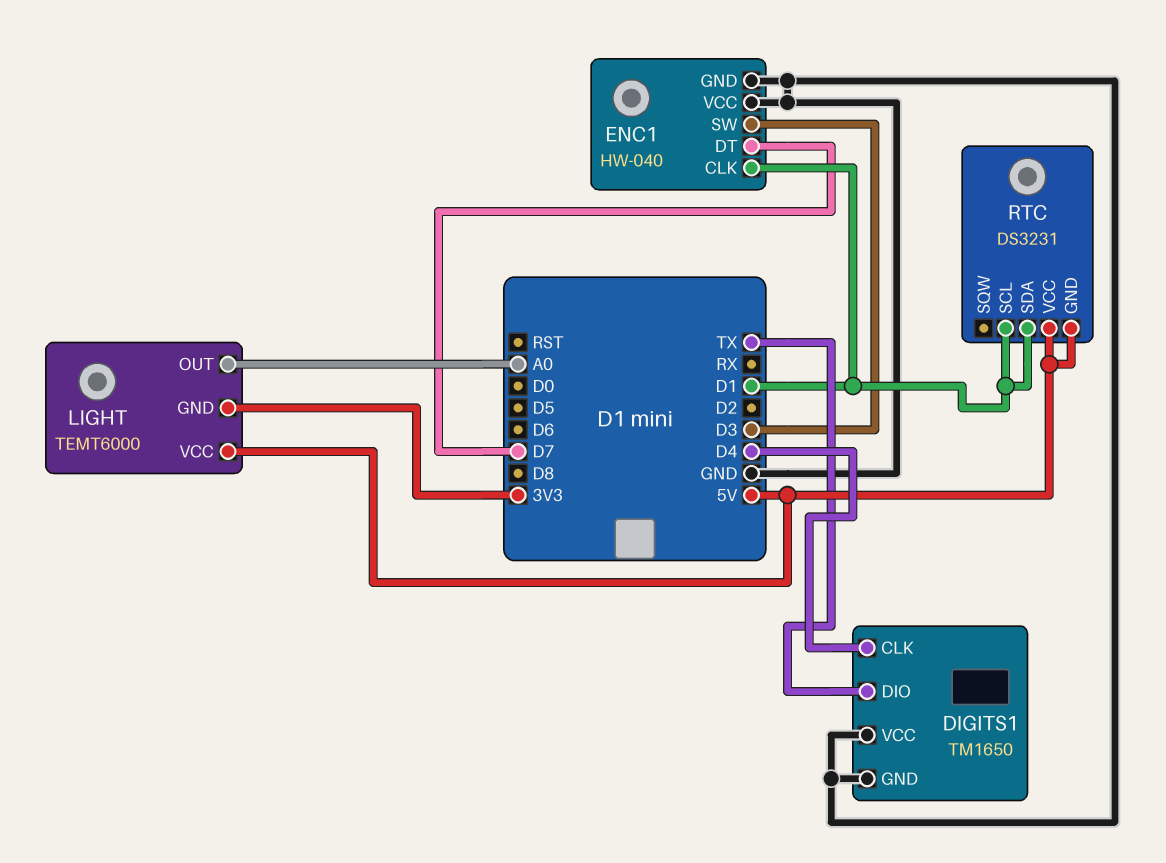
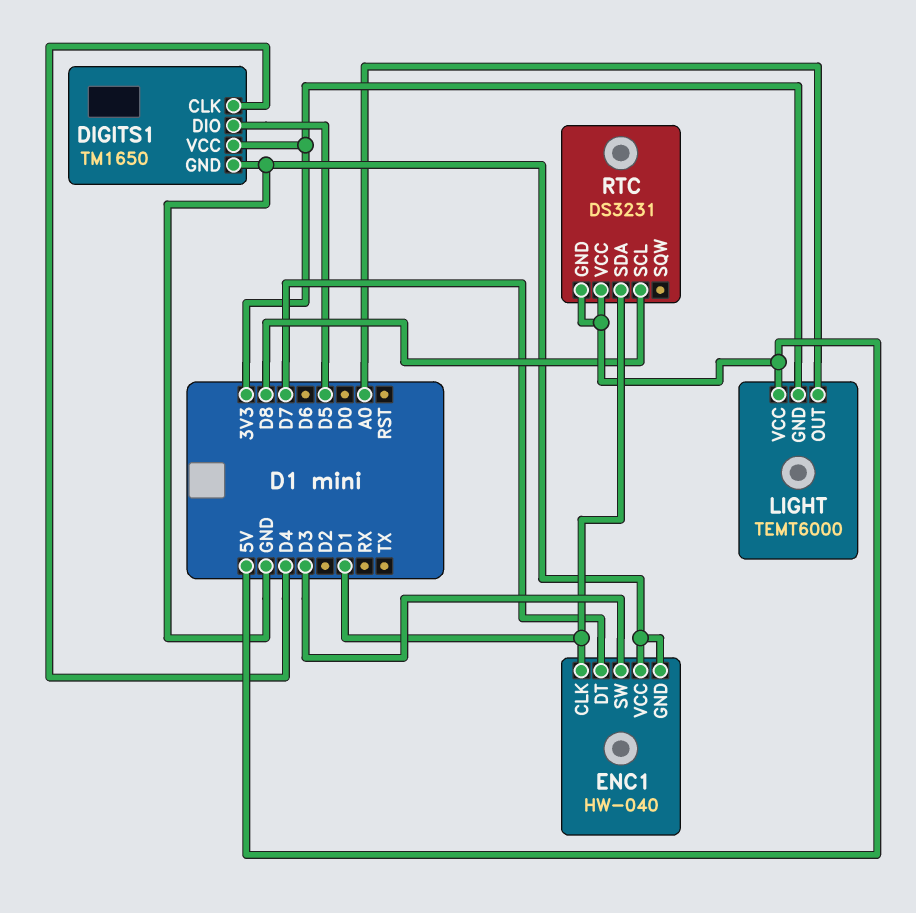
DIGITS1 pin DIO: TX -> D5
DIGITS1 pin VCC: GND -> 3V3
RTC pin SCL: D1 -> D8

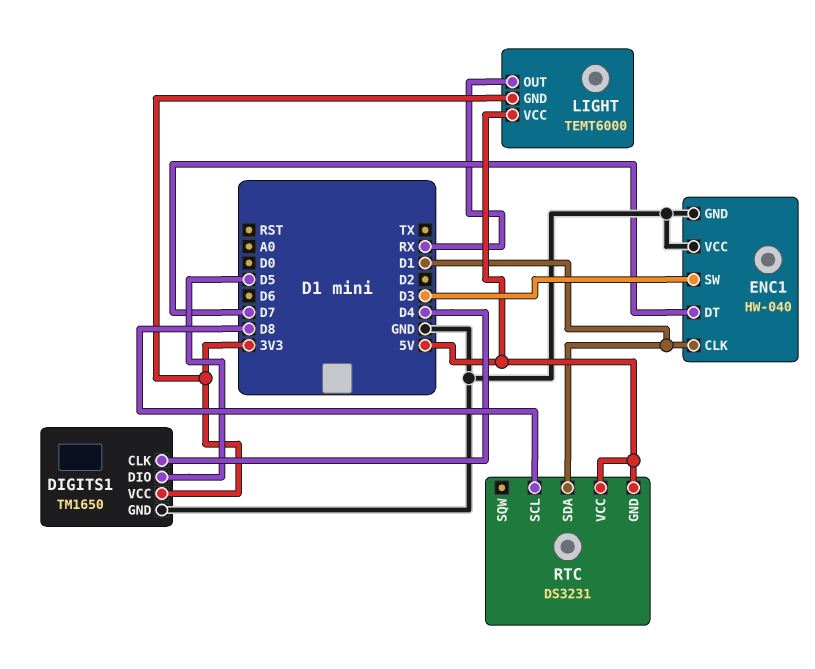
LIGHT pin OUT: A0 -> RX

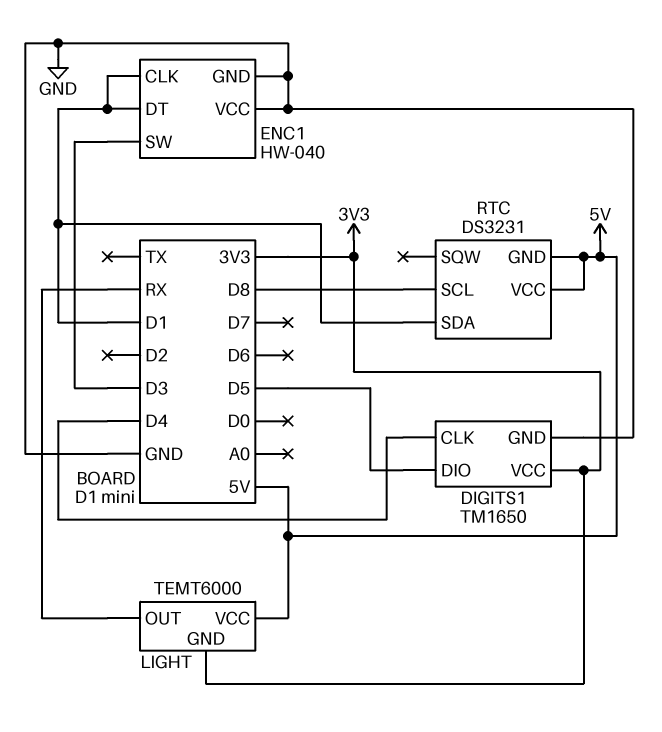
ENC1 pin DT: D7 -> D1

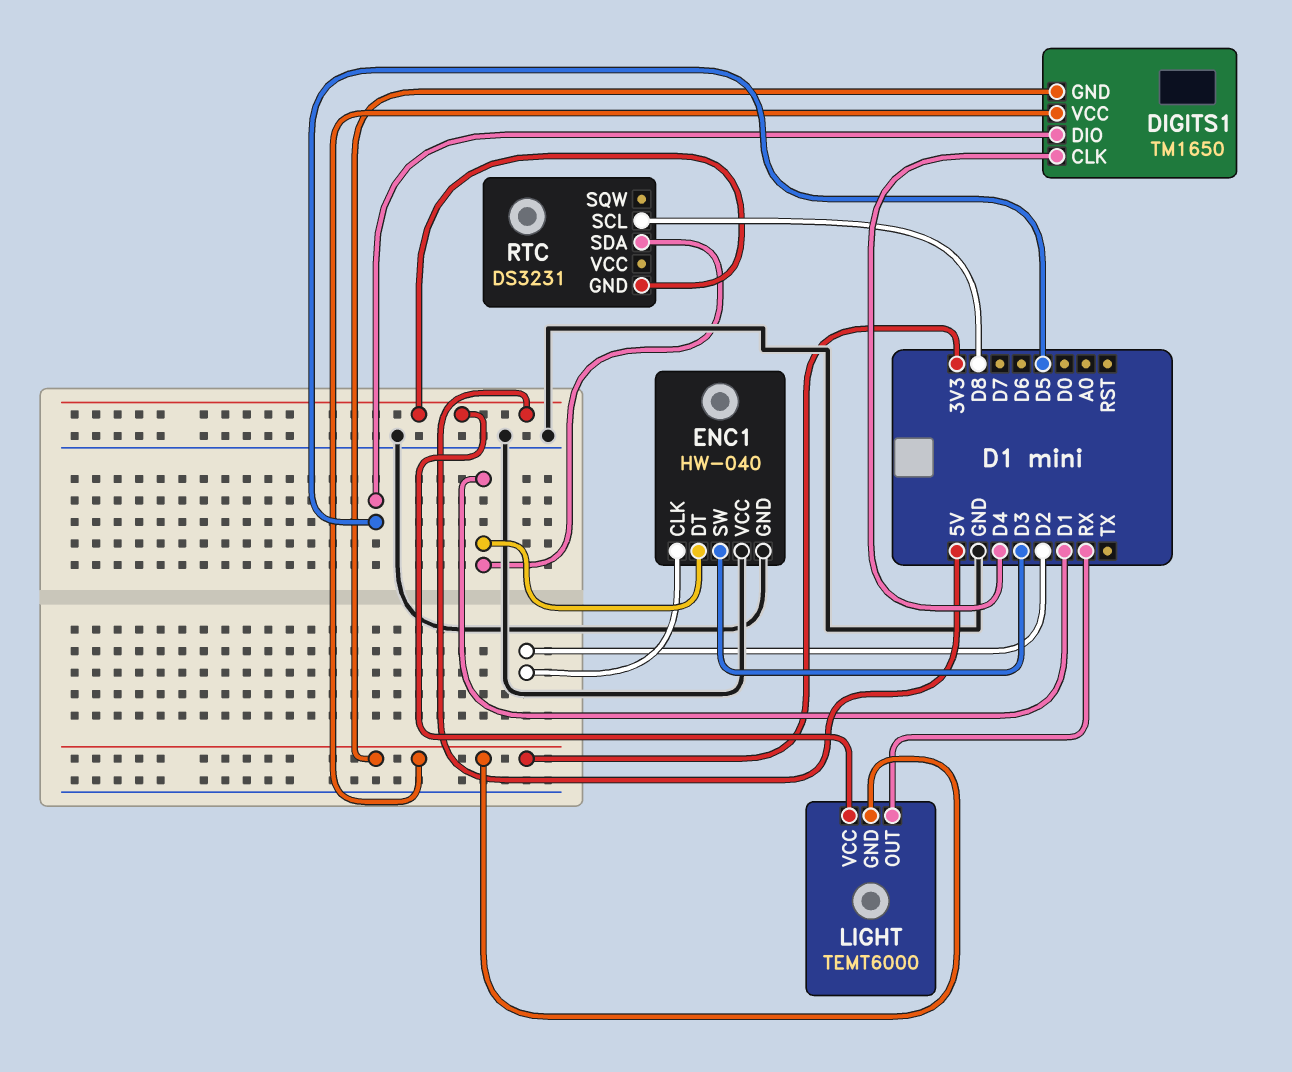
DIGITS1 pin GND: GND -> 3V3
ENC1 pin CLK: D1 -> D2
RTC pin VCC: 5V -> none

